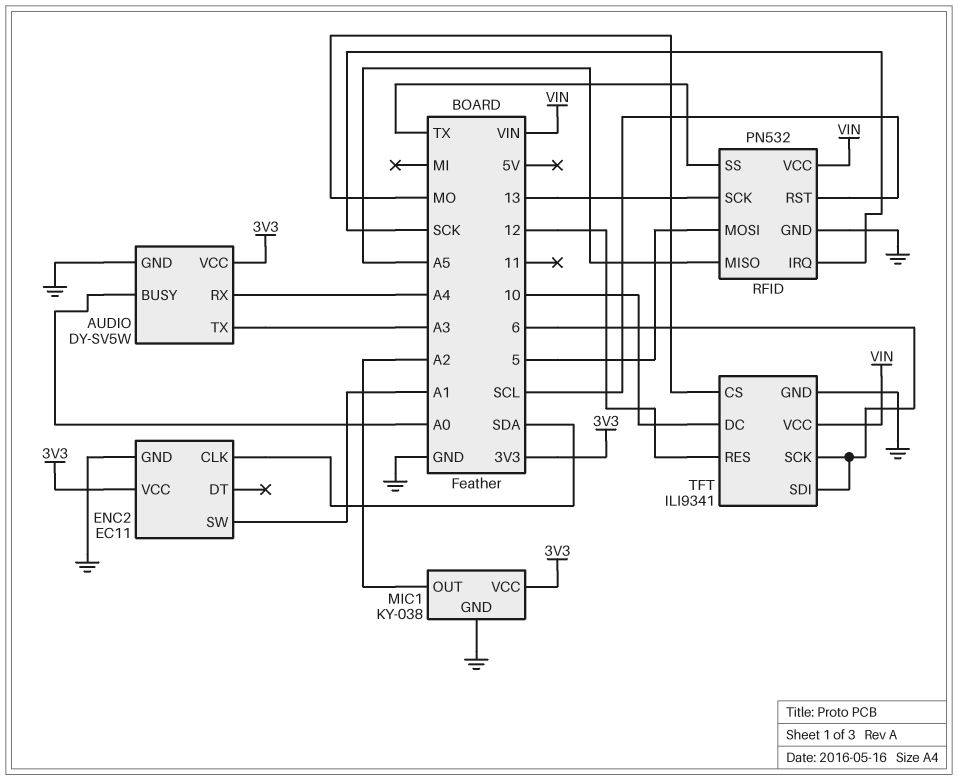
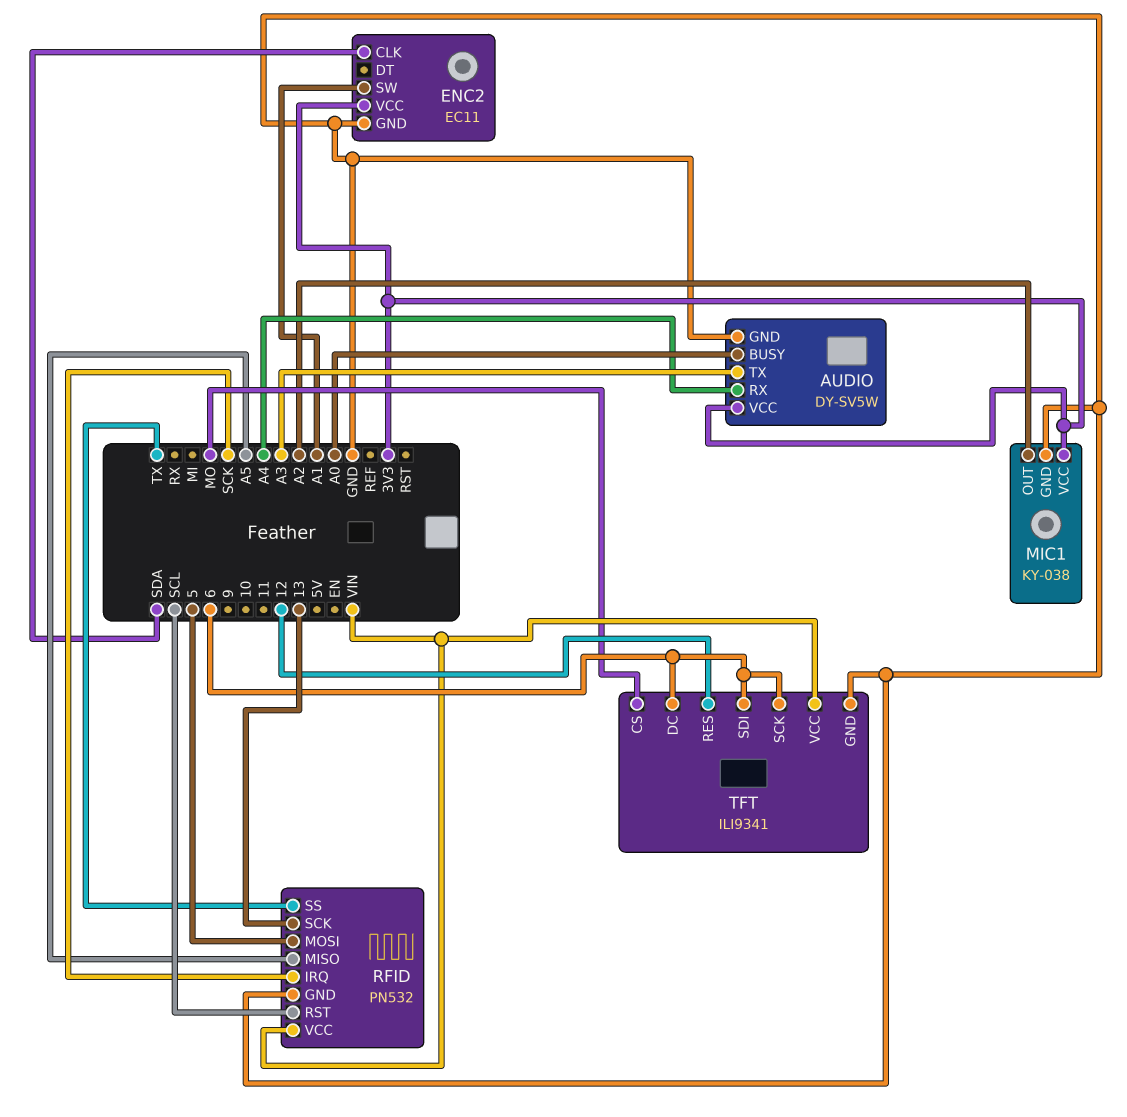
TFT pin DC: 10 -> 6

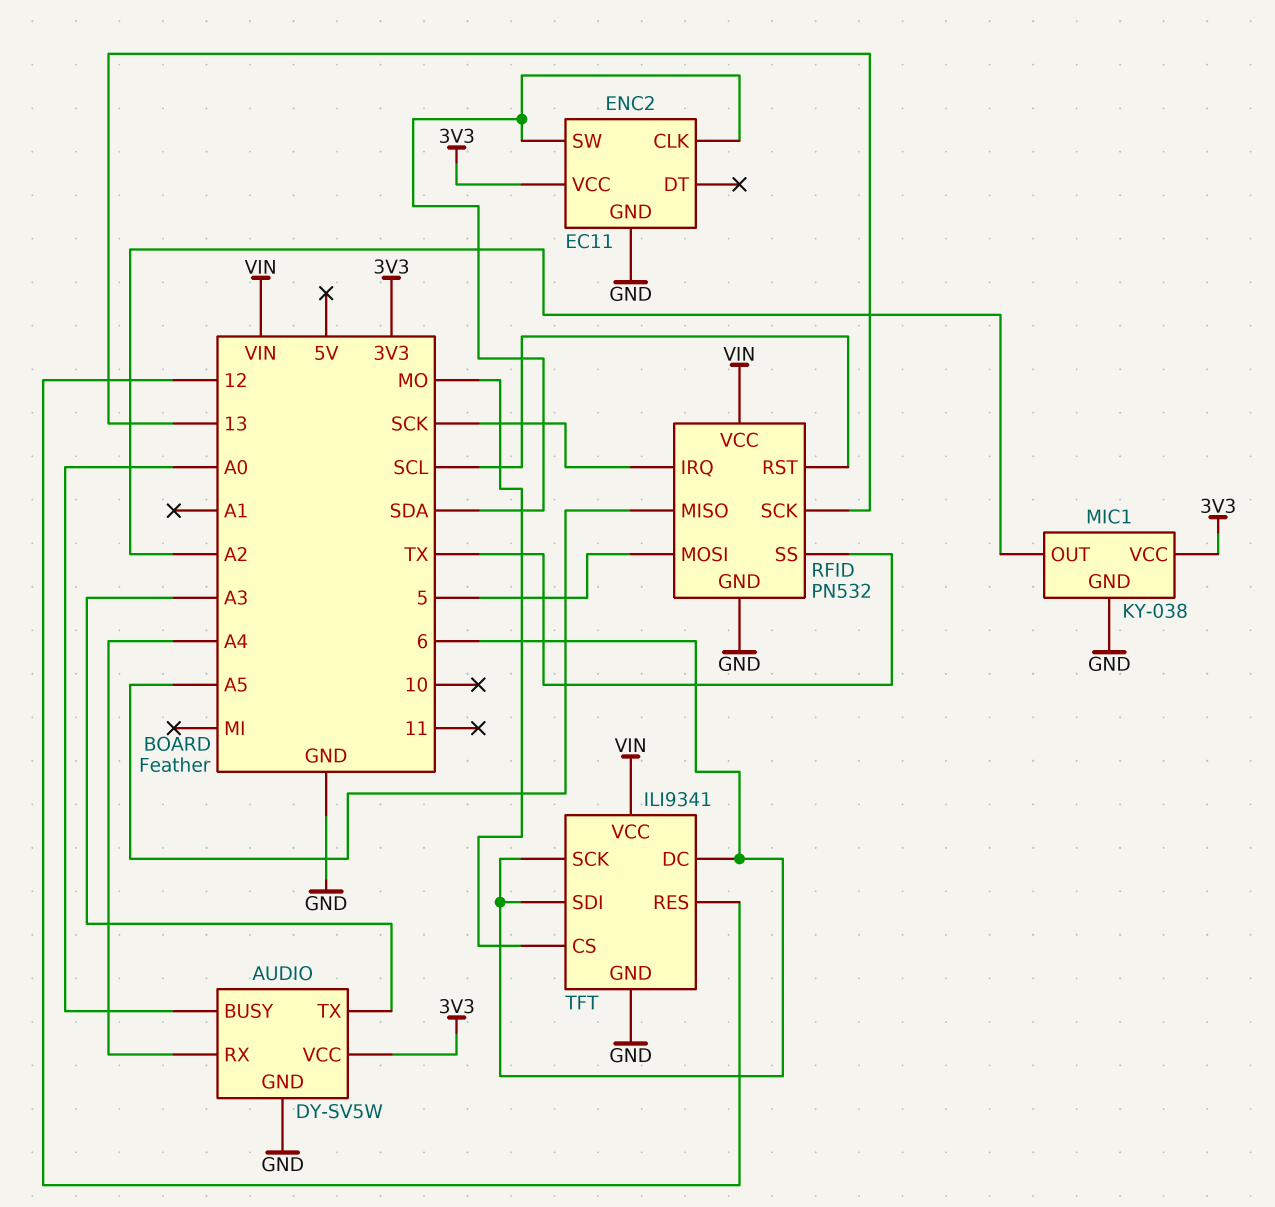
ENC2 pin SW: A1 -> SDA

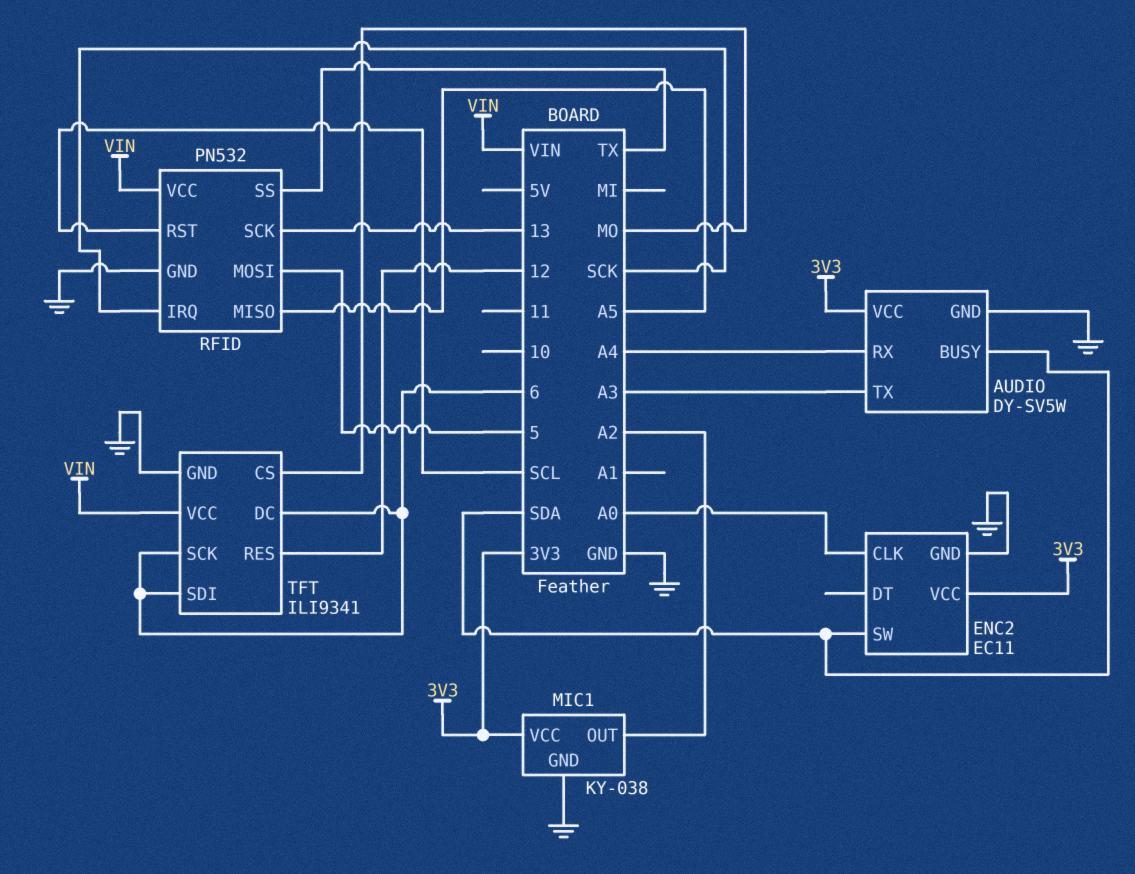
AUDIO pin BUSY: A0 -> SDA
ENC2 pin CLK: SDA -> A0

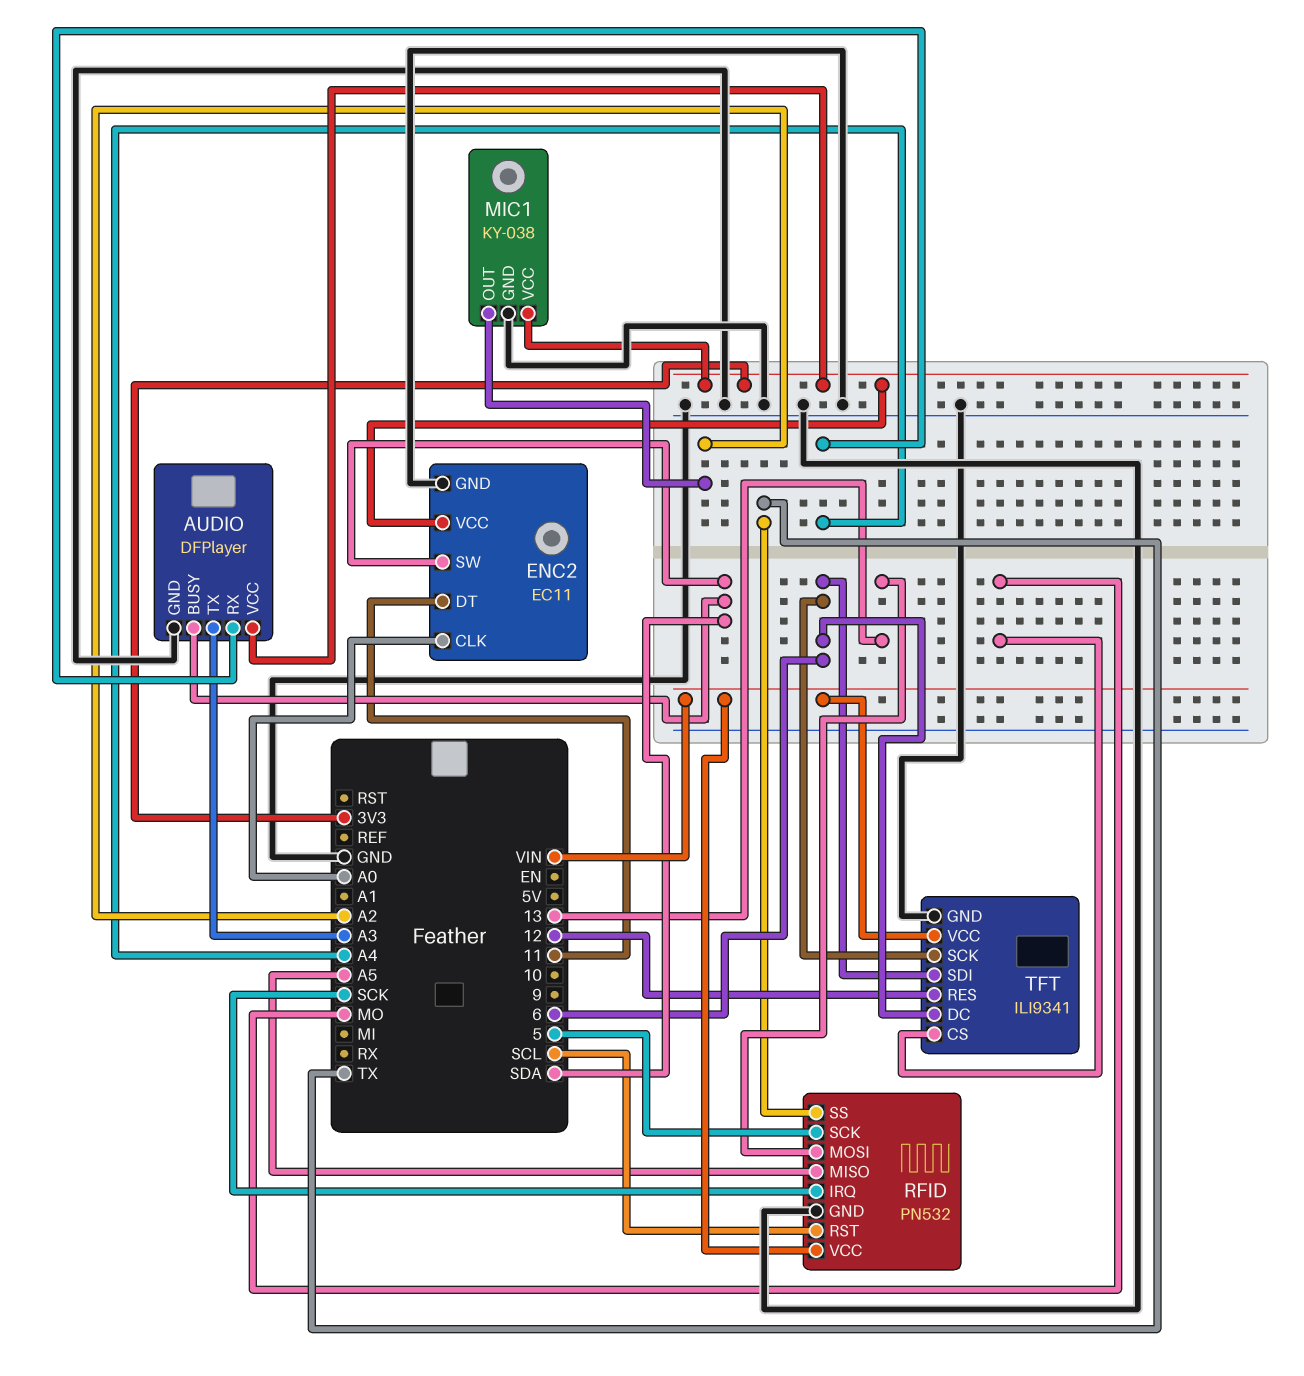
AUDIO: DY-SV5W -> DFPlayer
ENC2 pin DT: none -> 11
RFID pin MOSI: 5 -> 13
RFID pin SCK: 13 -> 5

